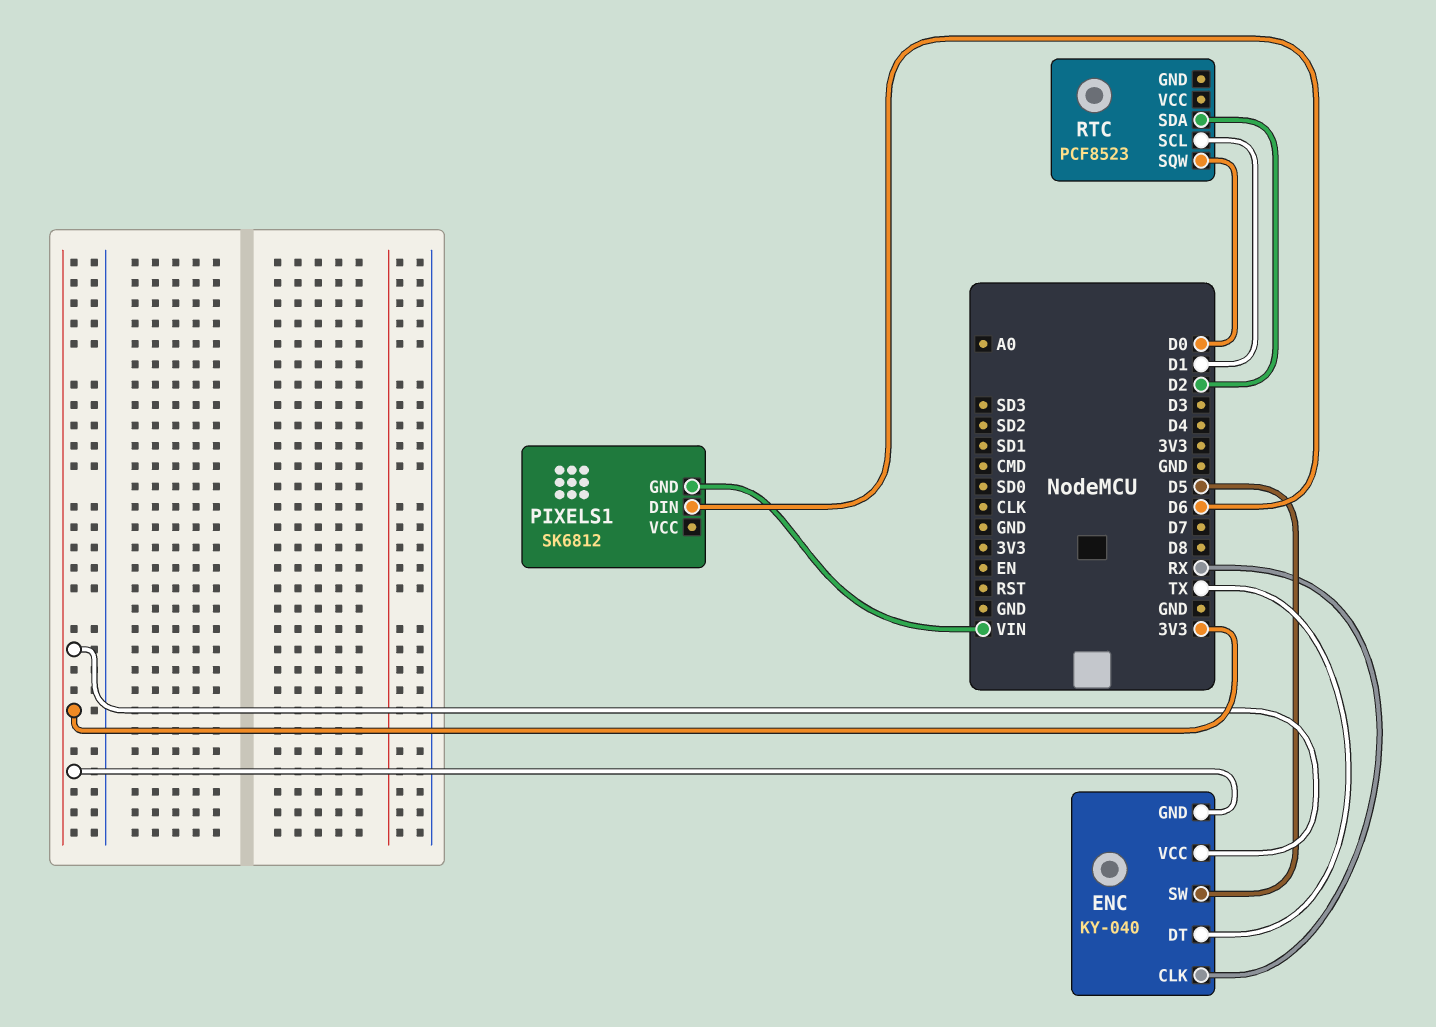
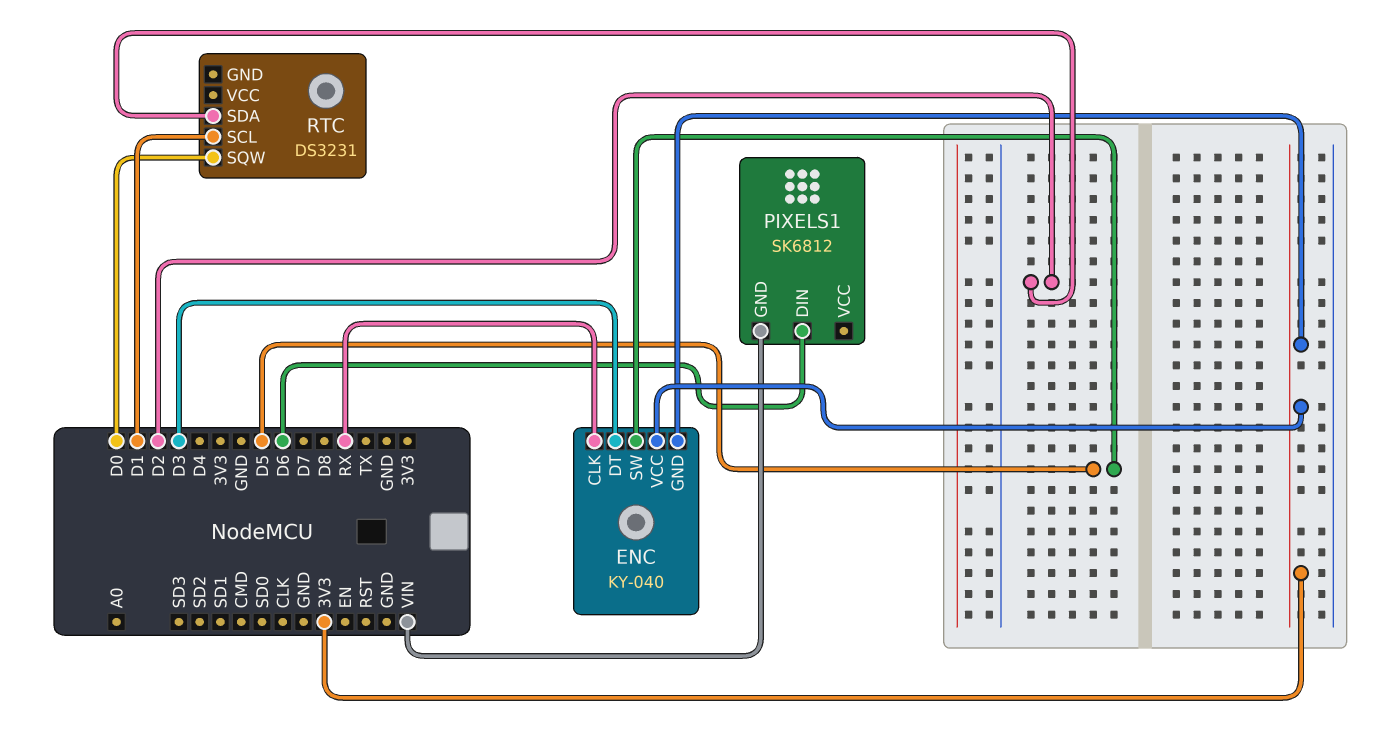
ENC pin DT: TX -> D3
RTC: PCF8523 -> DS3231

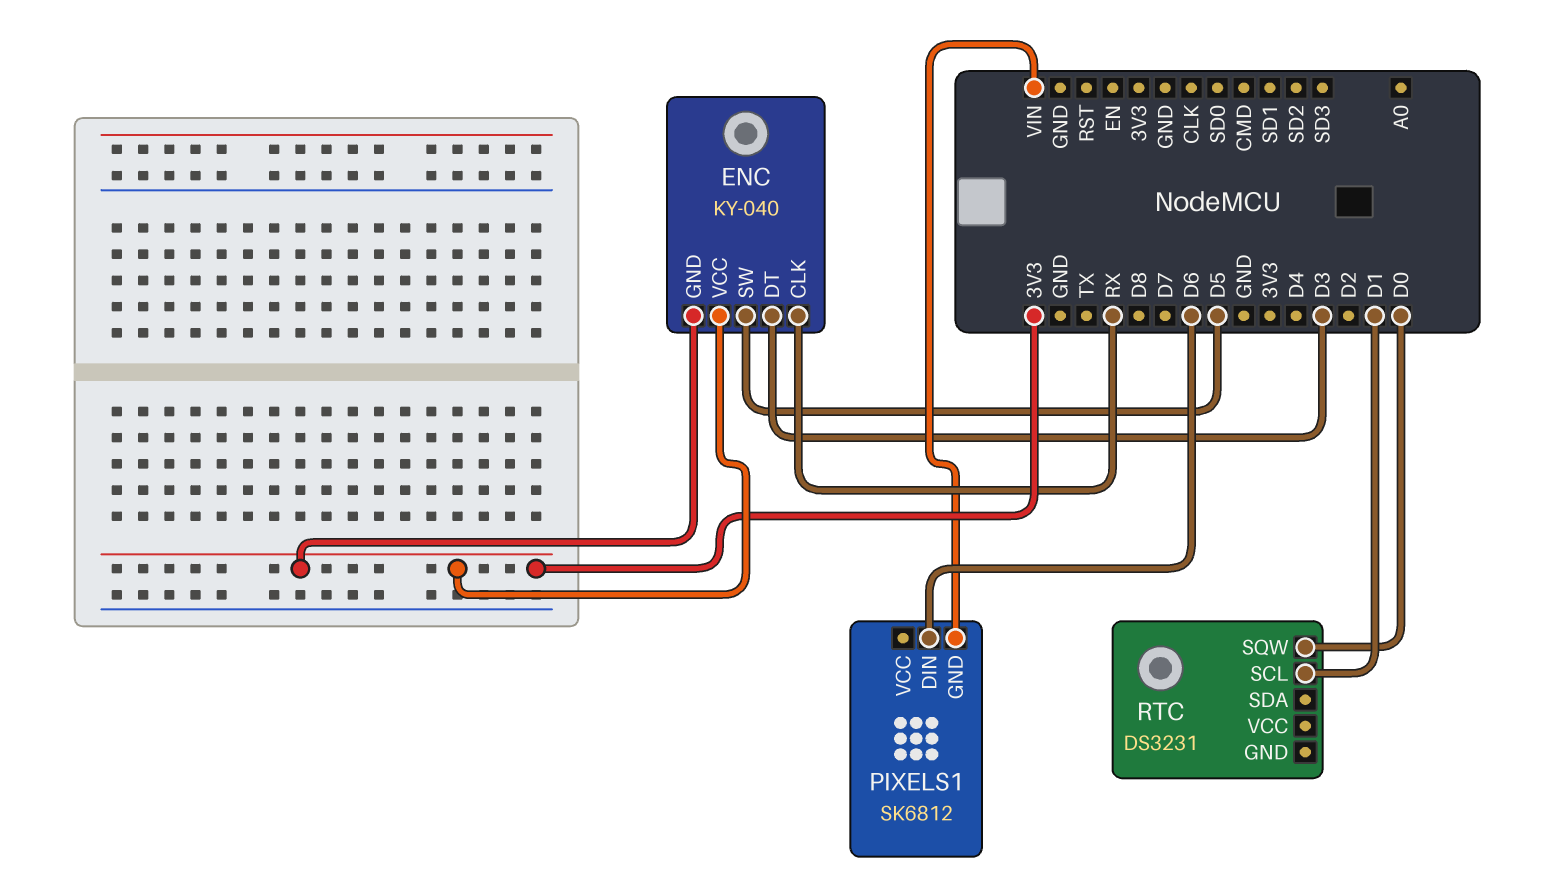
RTC pin SDA: D2 -> none

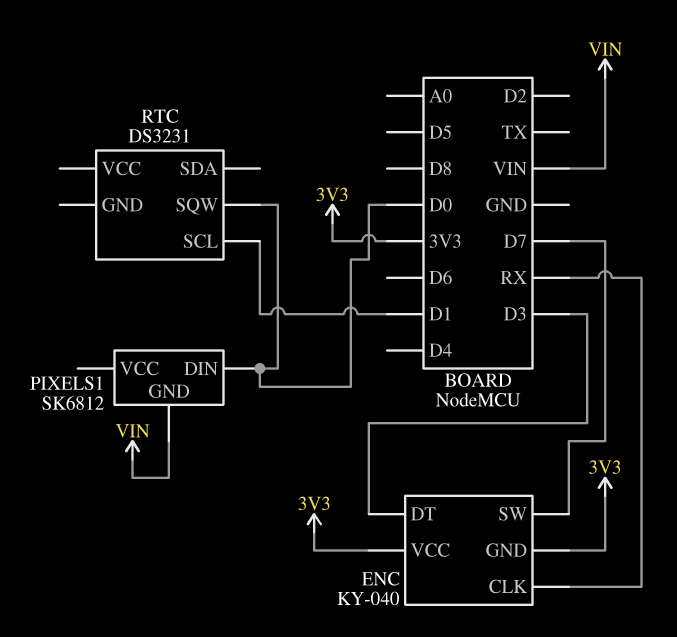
ENC pin SW: D5 -> D7
PIXELS1 pin DIN: D6 -> D0

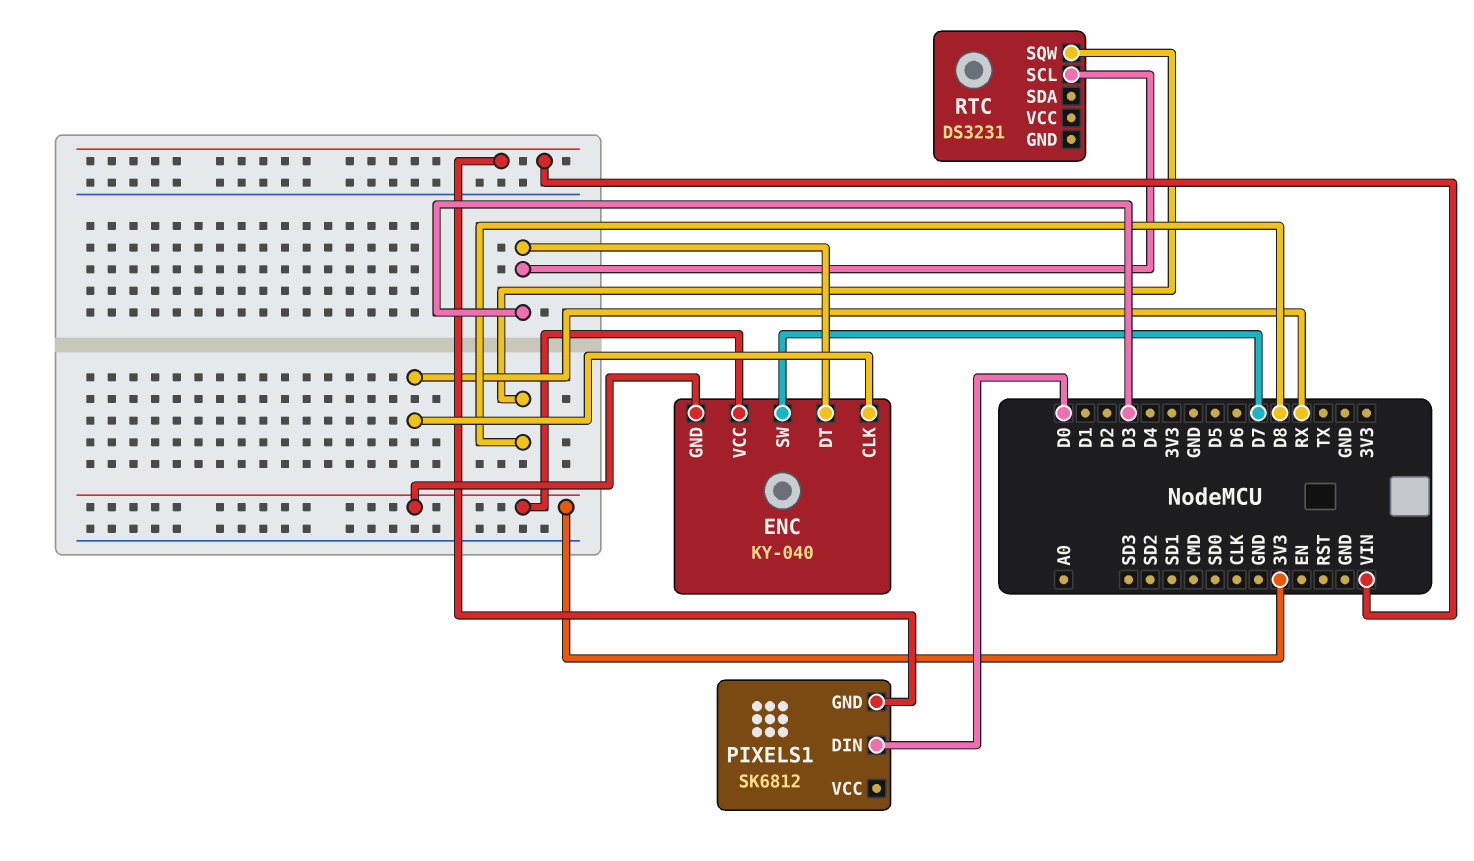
RTC pin SCL: D1 -> D3
RTC pin SQW: D0 -> D8

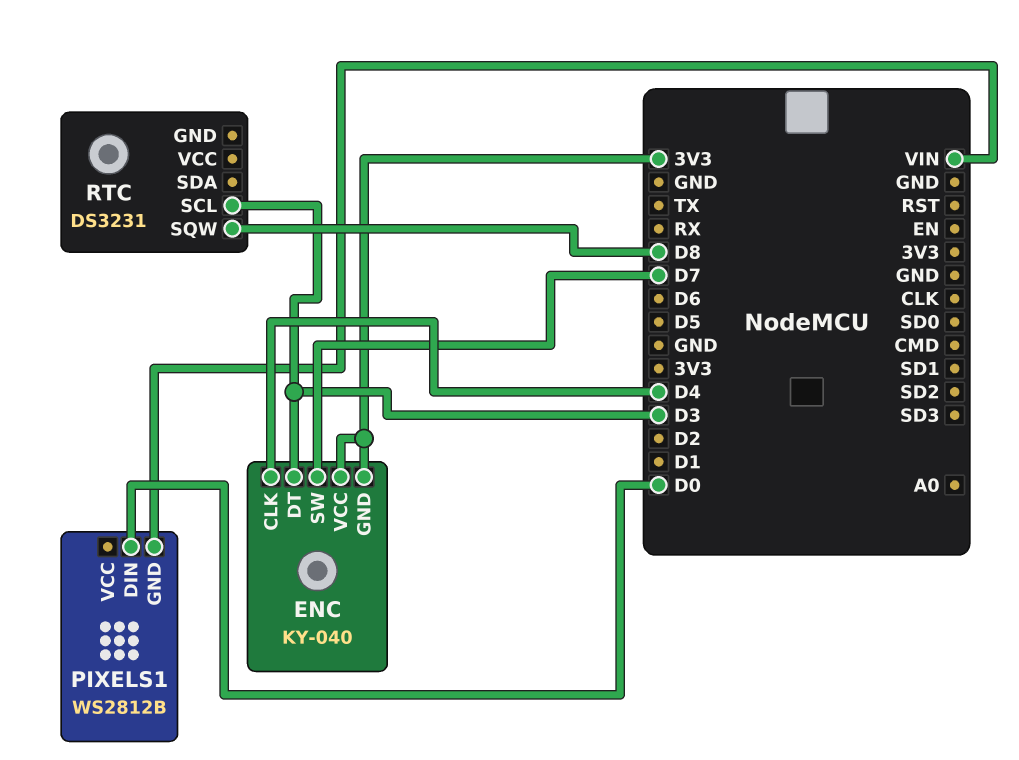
ENC pin CLK: RX -> D4
PIXELS1: SK6812 -> WS2812B

